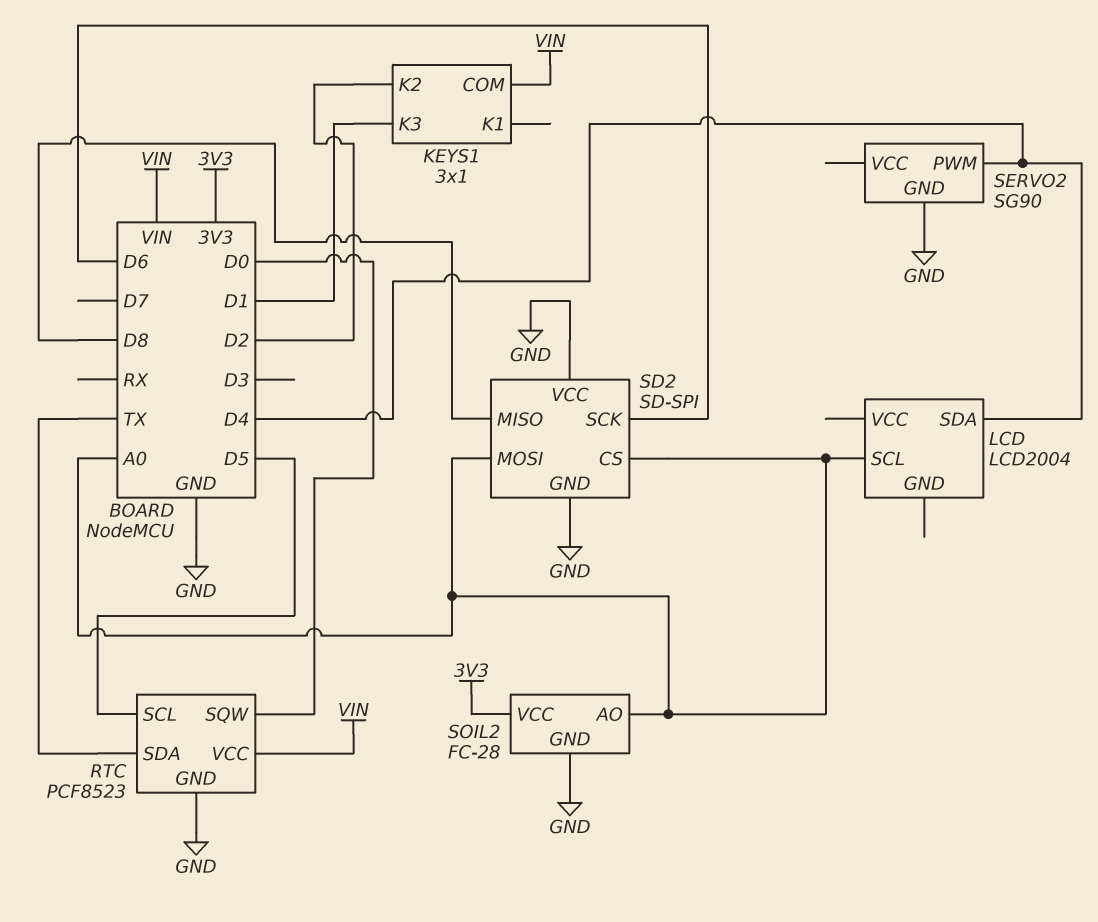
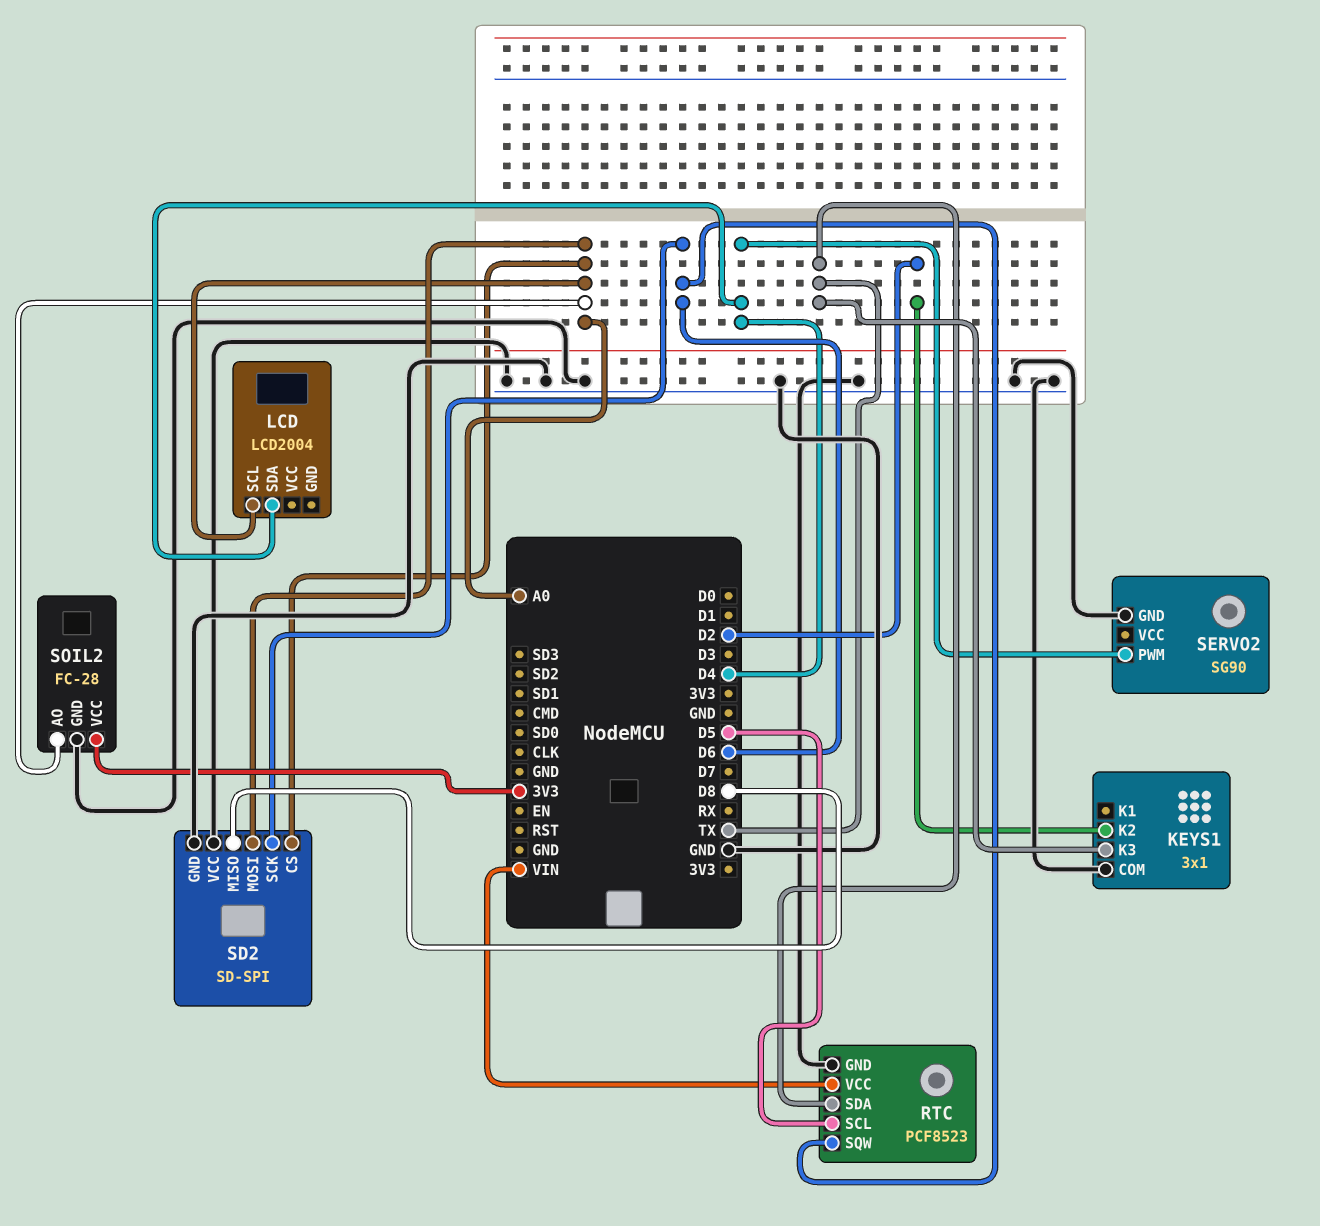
KEYS1 pin COM: VIN -> GND
KEYS1 pin K3: D1 -> TX
RTC pin SQW: D0 -> D6

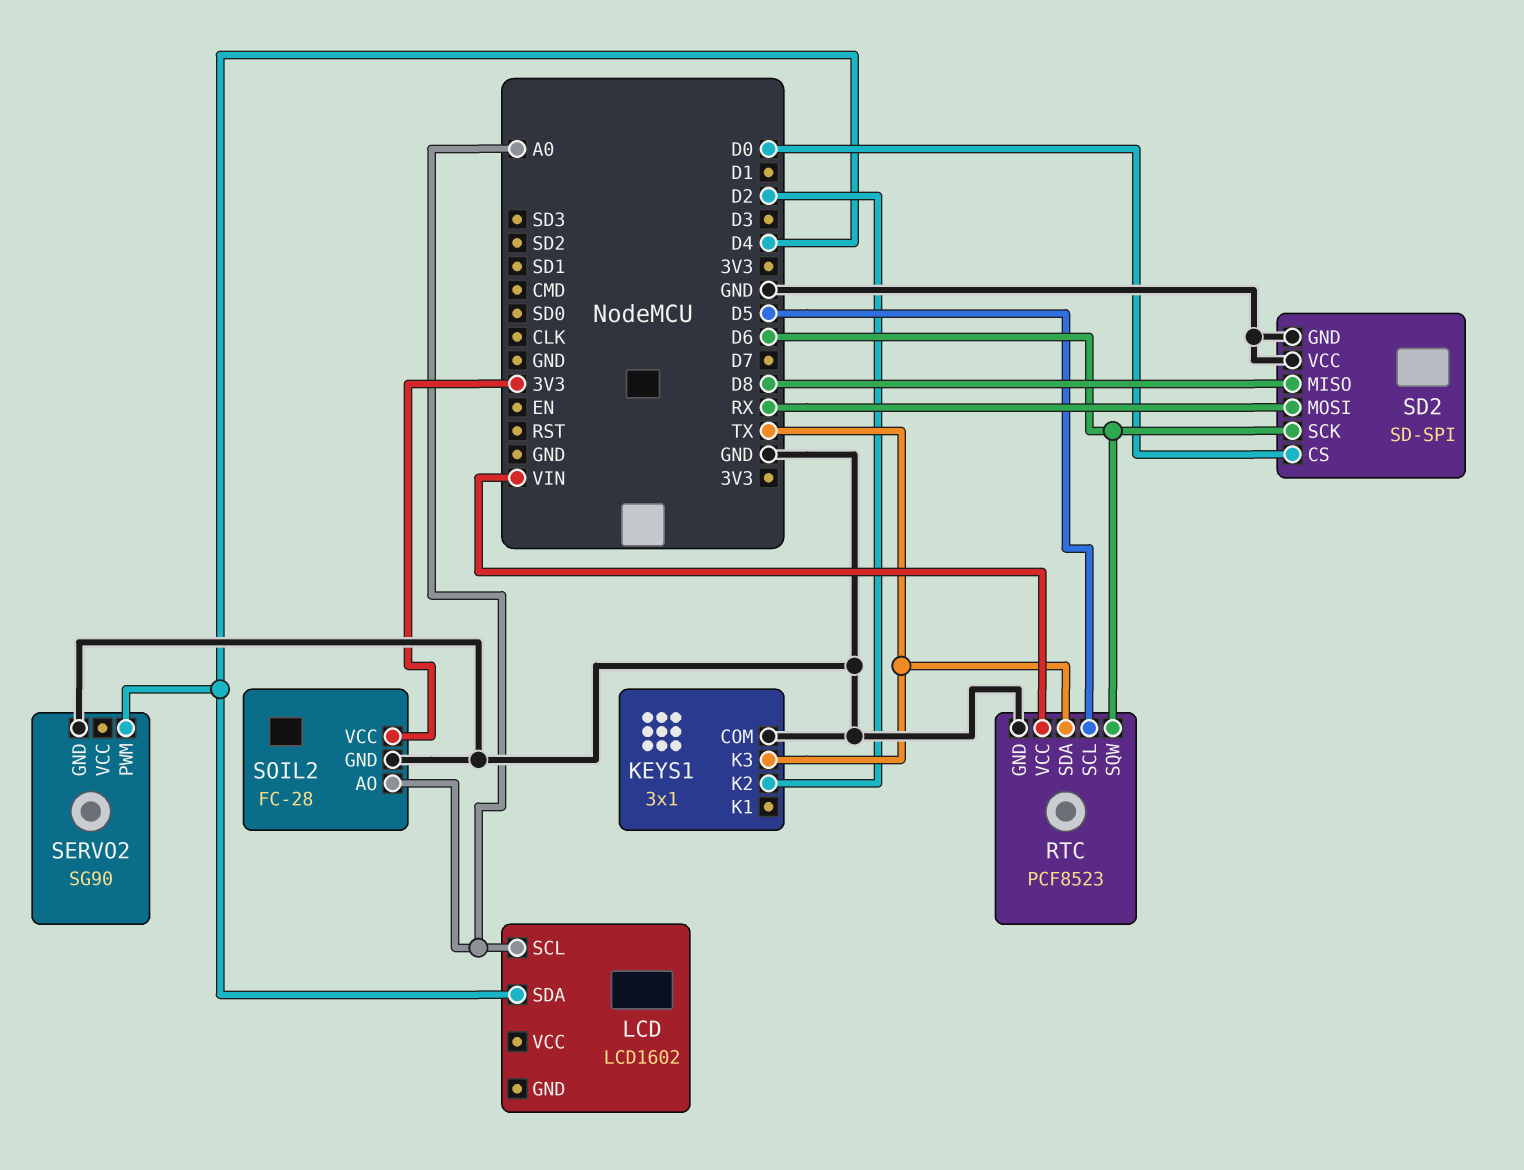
LCD: LCD2004 -> LCD1602
SD2 pin CS: A0 -> D0
SD2 pin MOSI: A0 -> RX

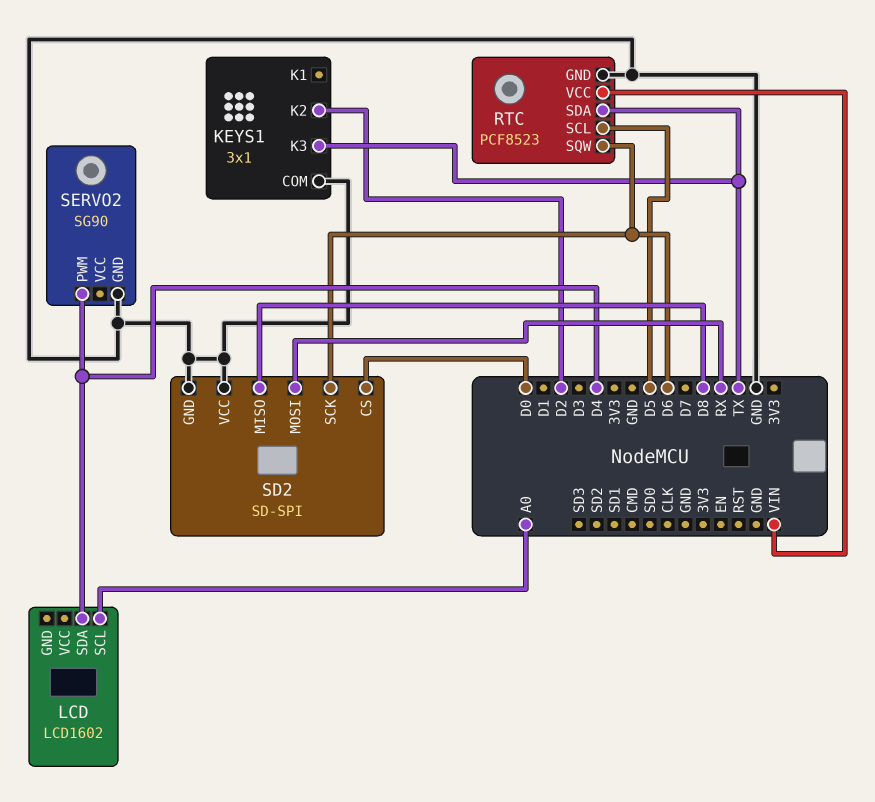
SOIL2: FC-28 -> none
SOIL2 pin AO: A0 -> none
SOIL2 pin GND: GND -> none
SOIL2 pin VCC: 3V3 -> none

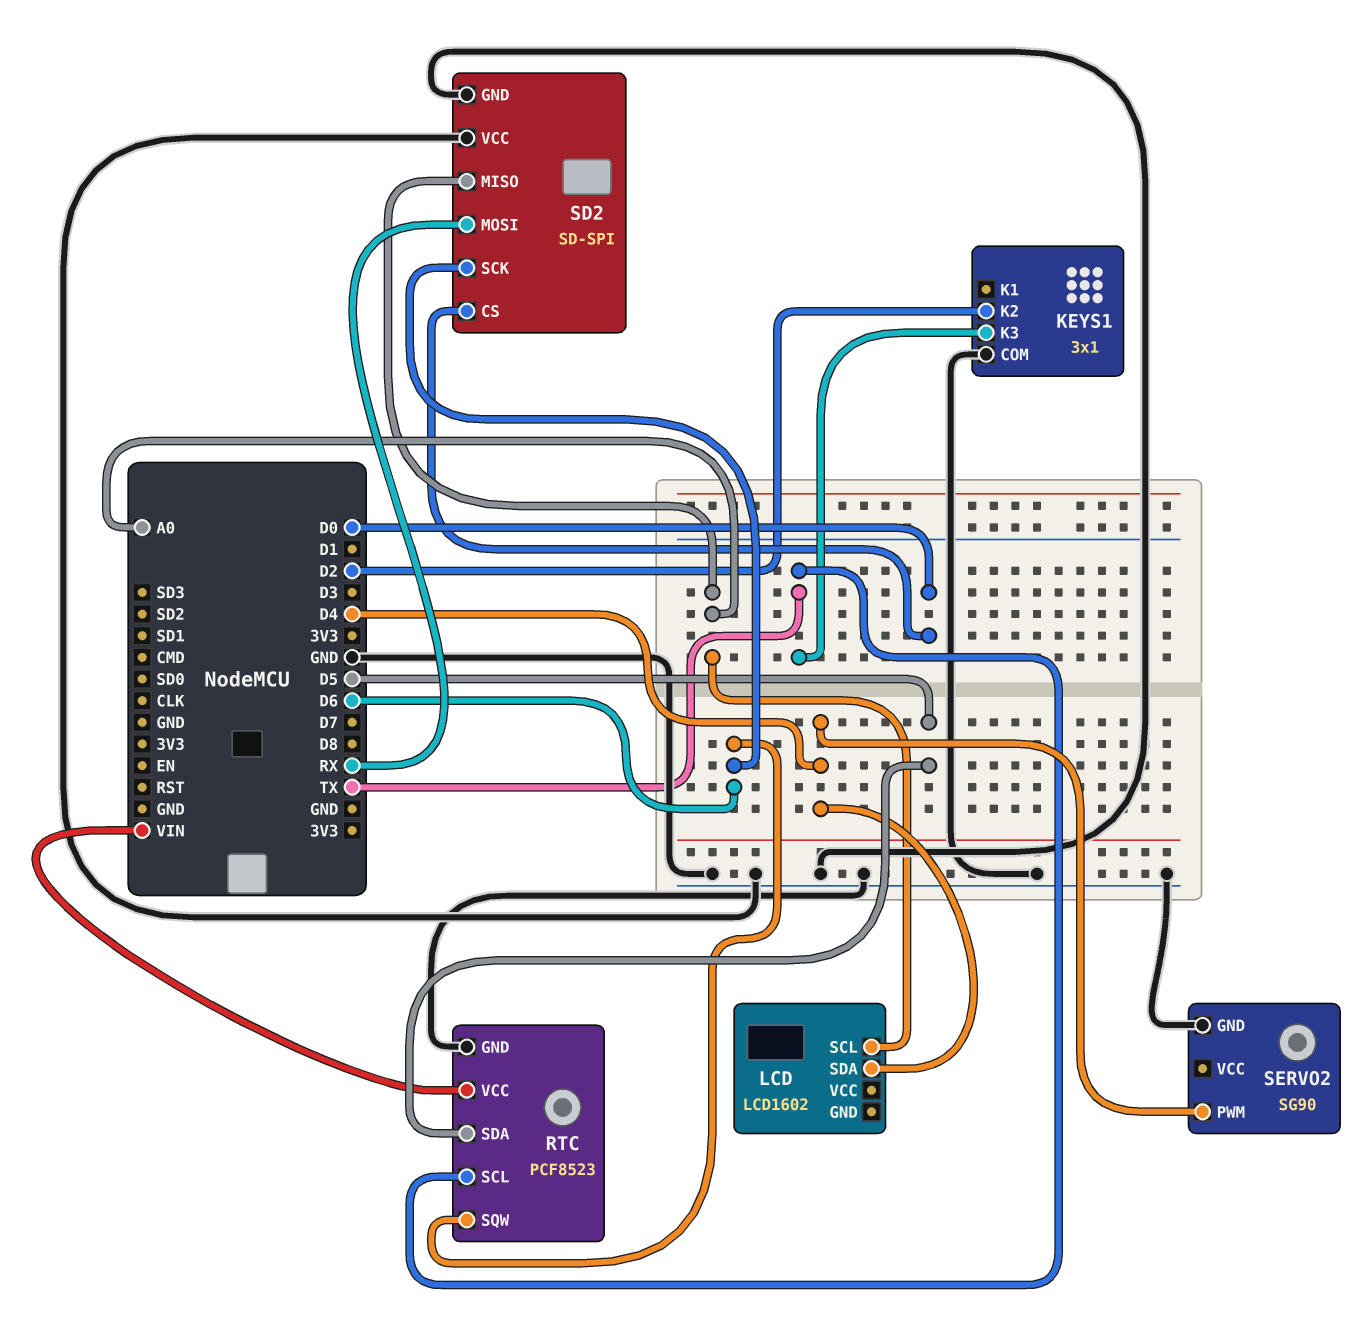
RTC pin SCL: D5 -> TX
RTC pin SDA: TX -> D5
SD2 pin MISO: D8 -> A0

